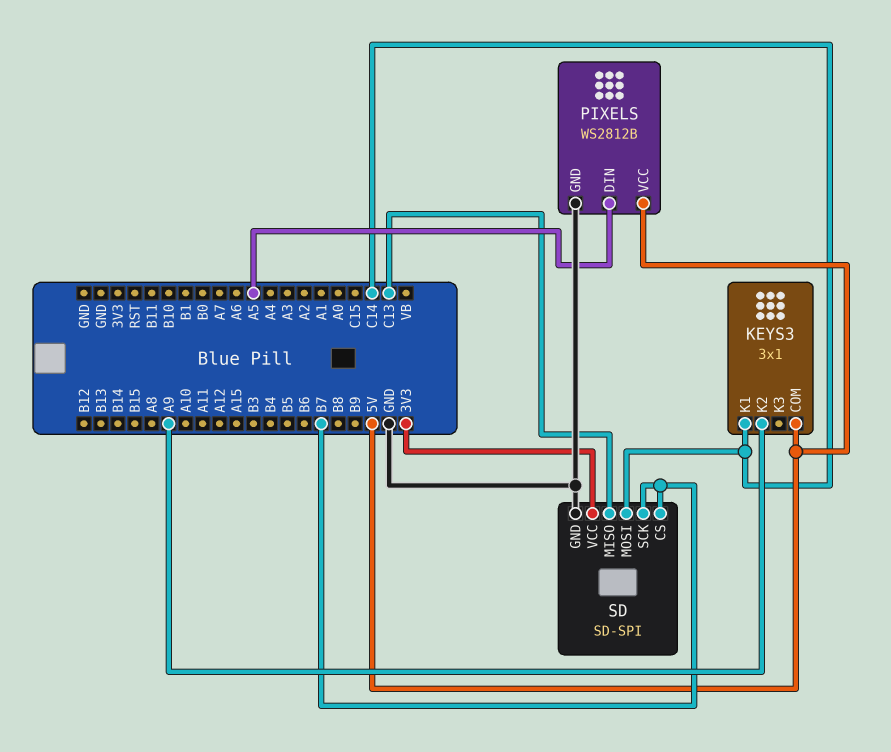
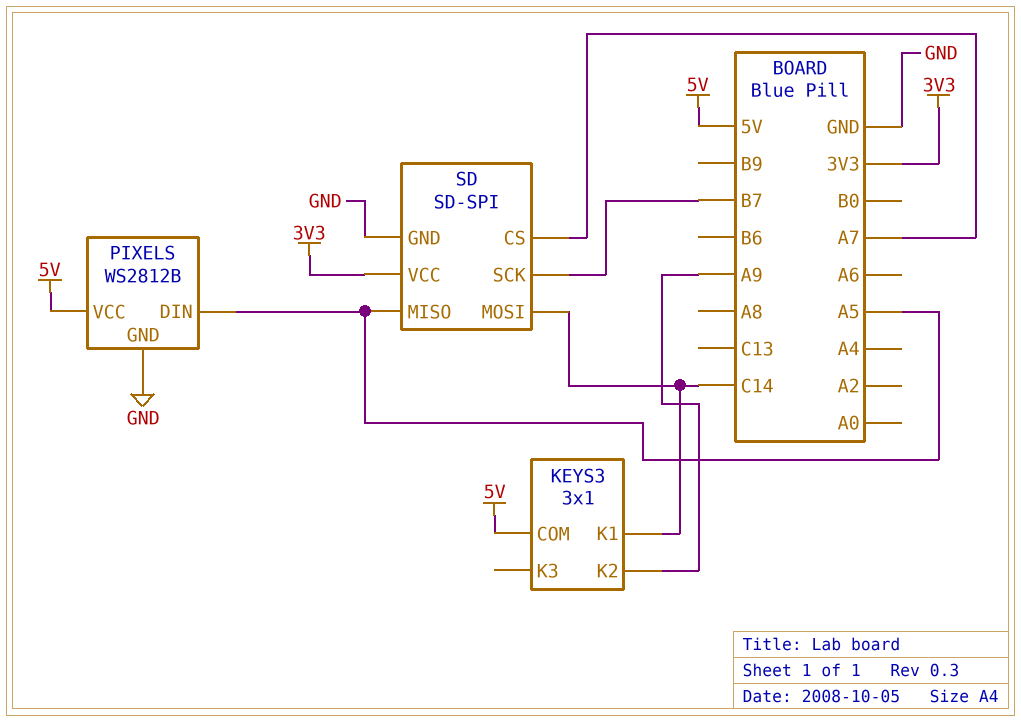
SD pin CS: B7 -> A7
SD pin MISO: C13 -> A5

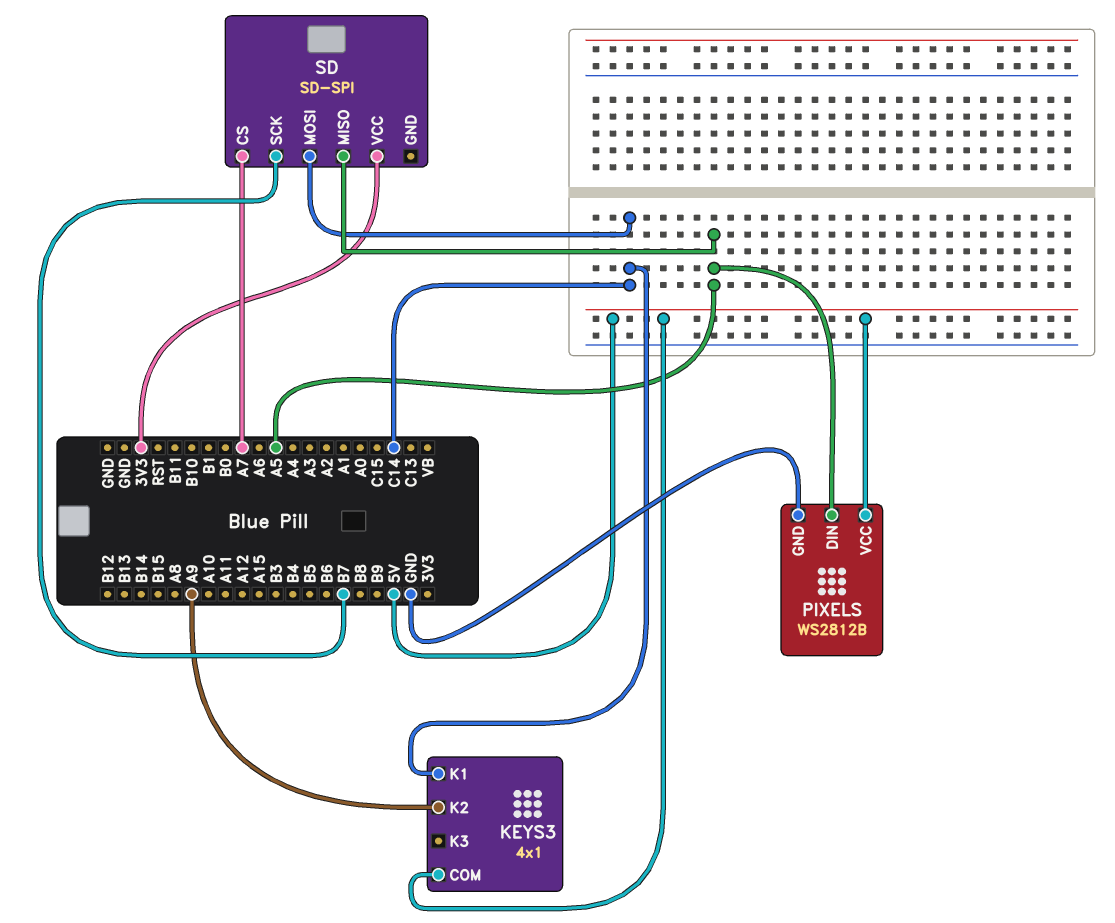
KEYS3: 3x1 -> 4x1
SD pin GND: GND -> none

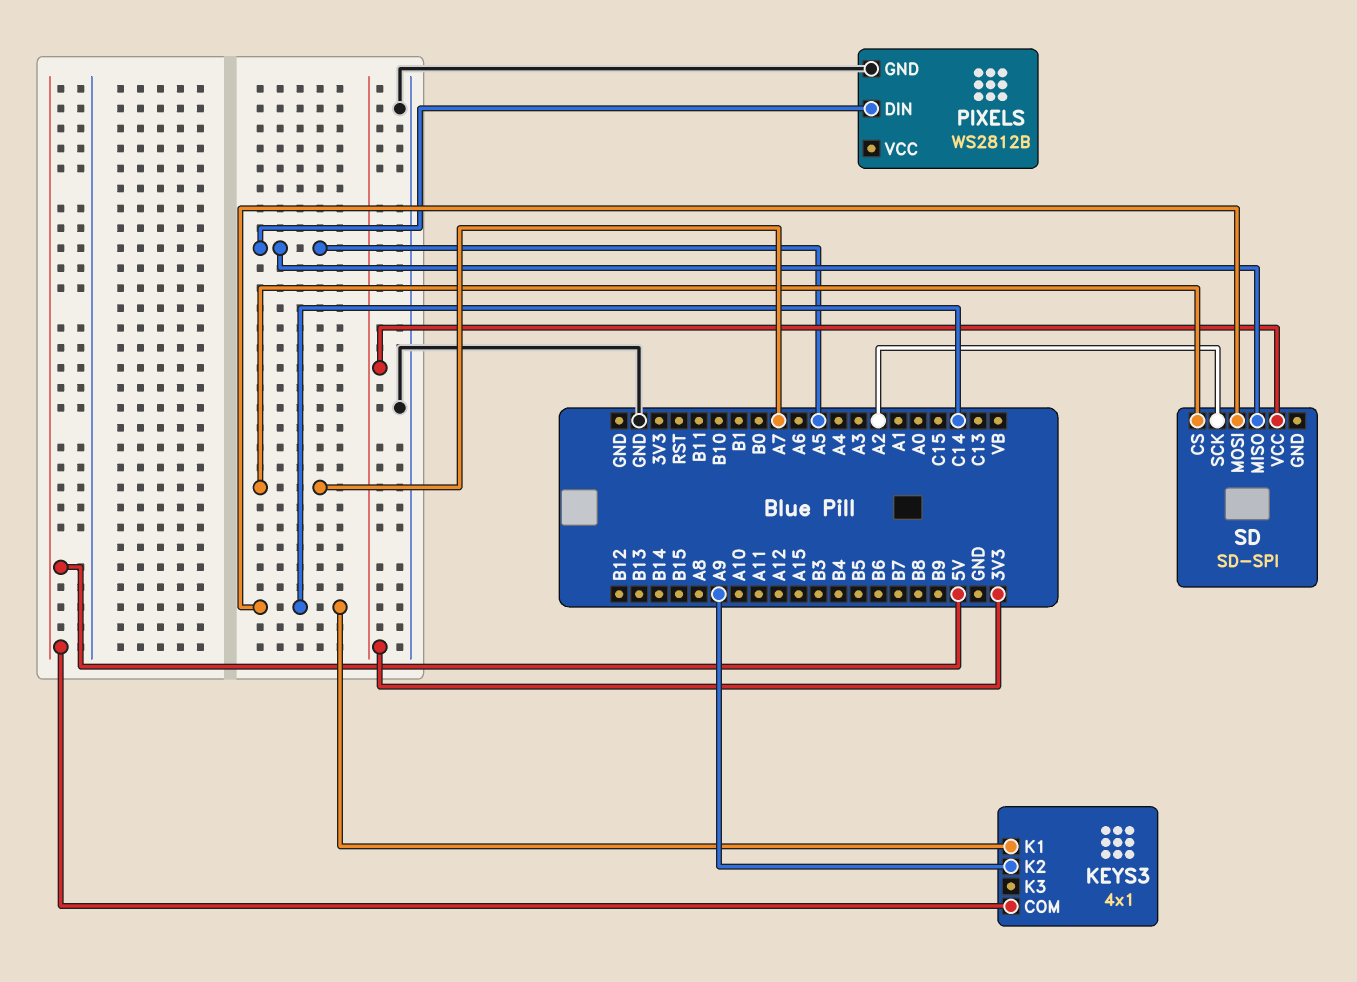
PIXELS pin VCC: 5V -> none
SD pin SCK: B7 -> A2

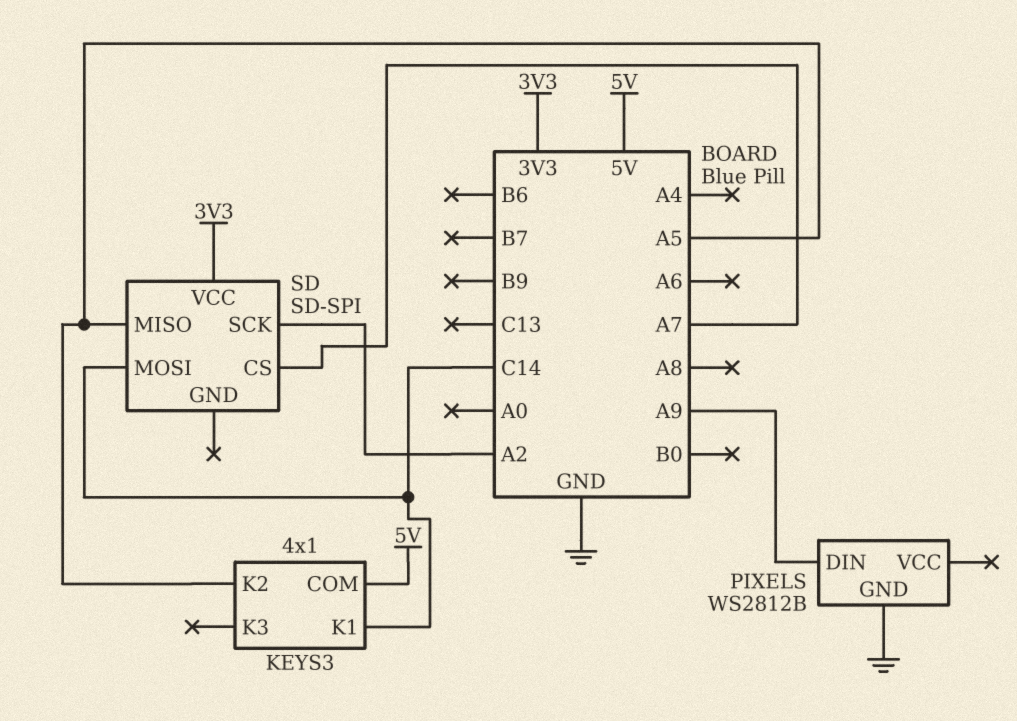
KEYS3 pin K2: A9 -> A5
PIXELS pin DIN: A5 -> A9

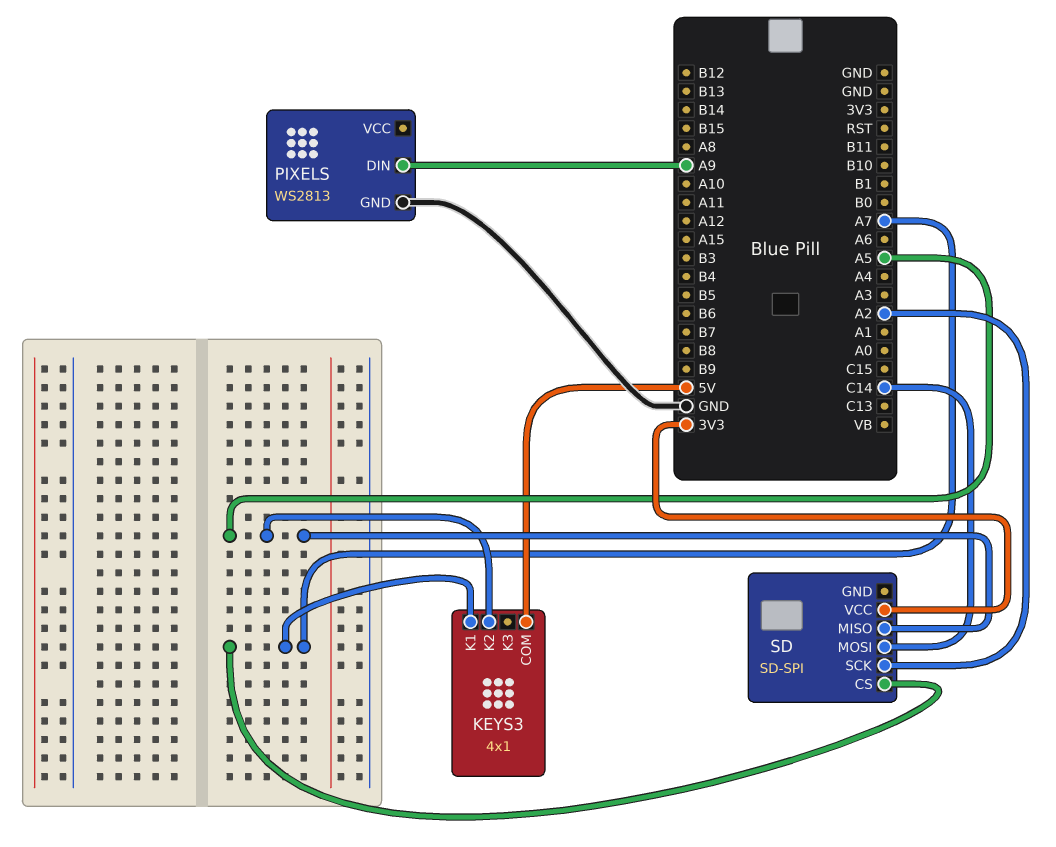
KEYS3 pin K1: C14 -> A7
PIXELS: WS2812B -> WS2813

